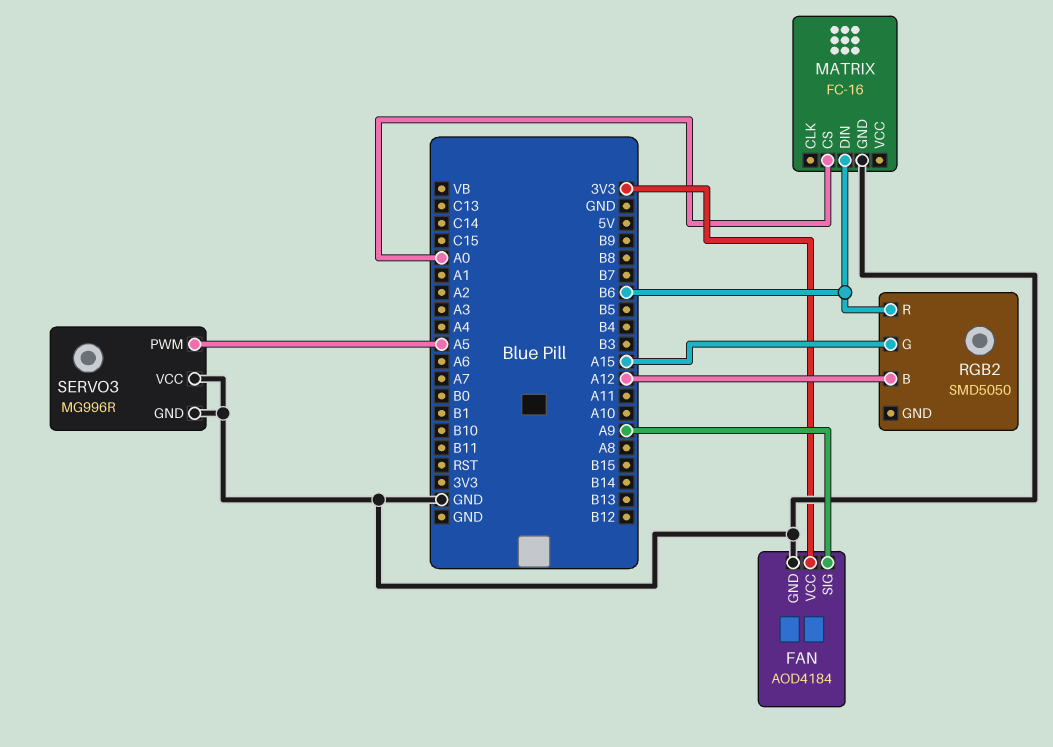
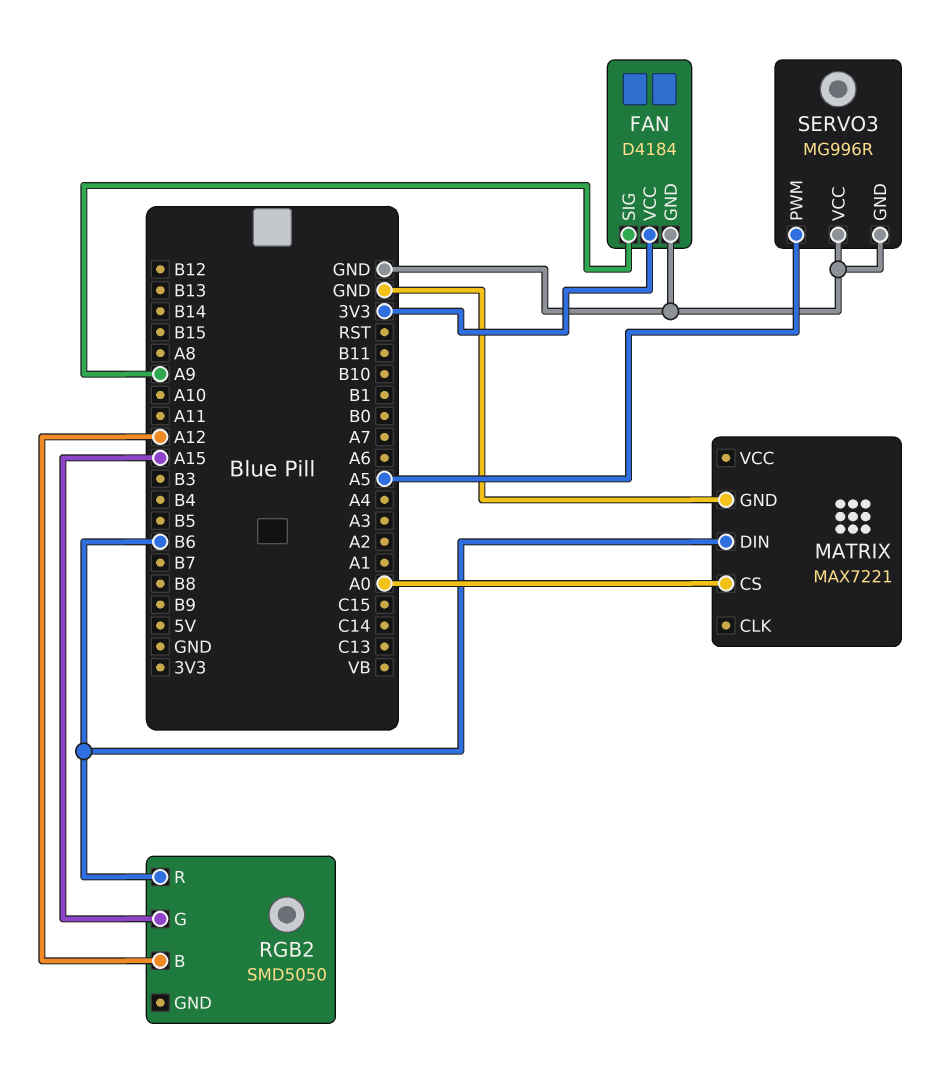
FAN: AOD4184 -> D4184
MATRIX: FC-16 -> MAX7221

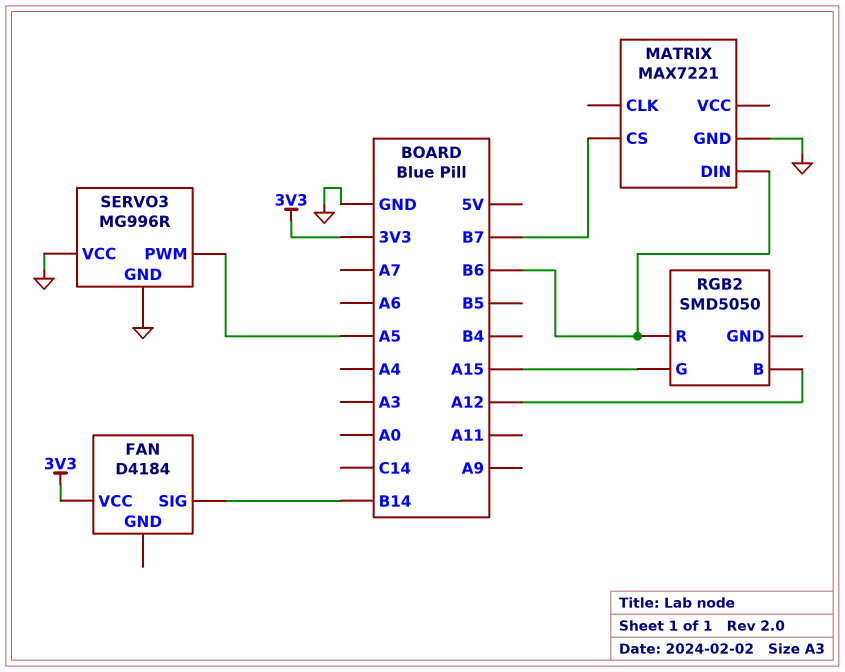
FAN pin GND: GND -> none
FAN pin SIG: A9 -> B14
MATRIX pin CS: A0 -> B7

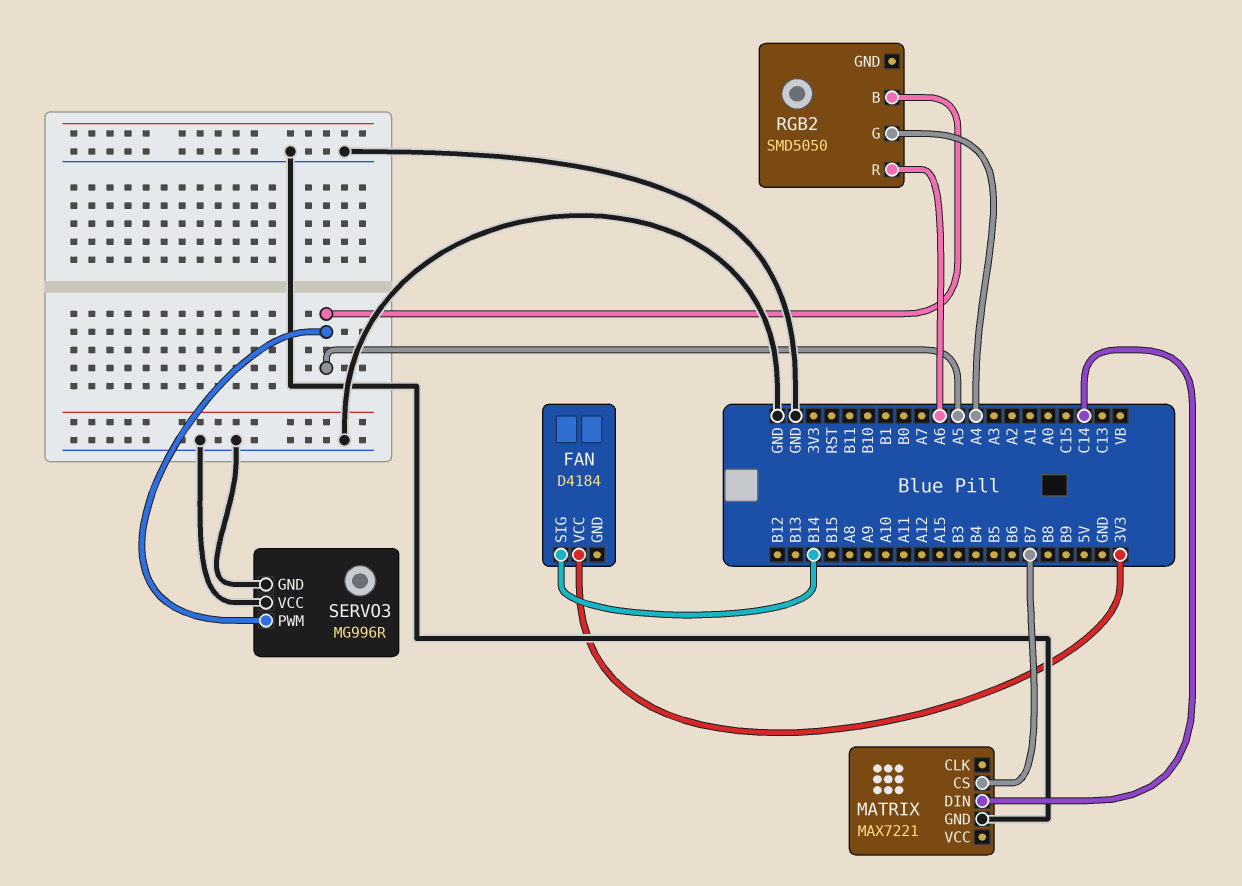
MATRIX pin DIN: B6 -> C14
RGB2 pin B: A12 -> A5
RGB2 pin G: A15 -> A4
RGB2 pin R: B6 -> A6

